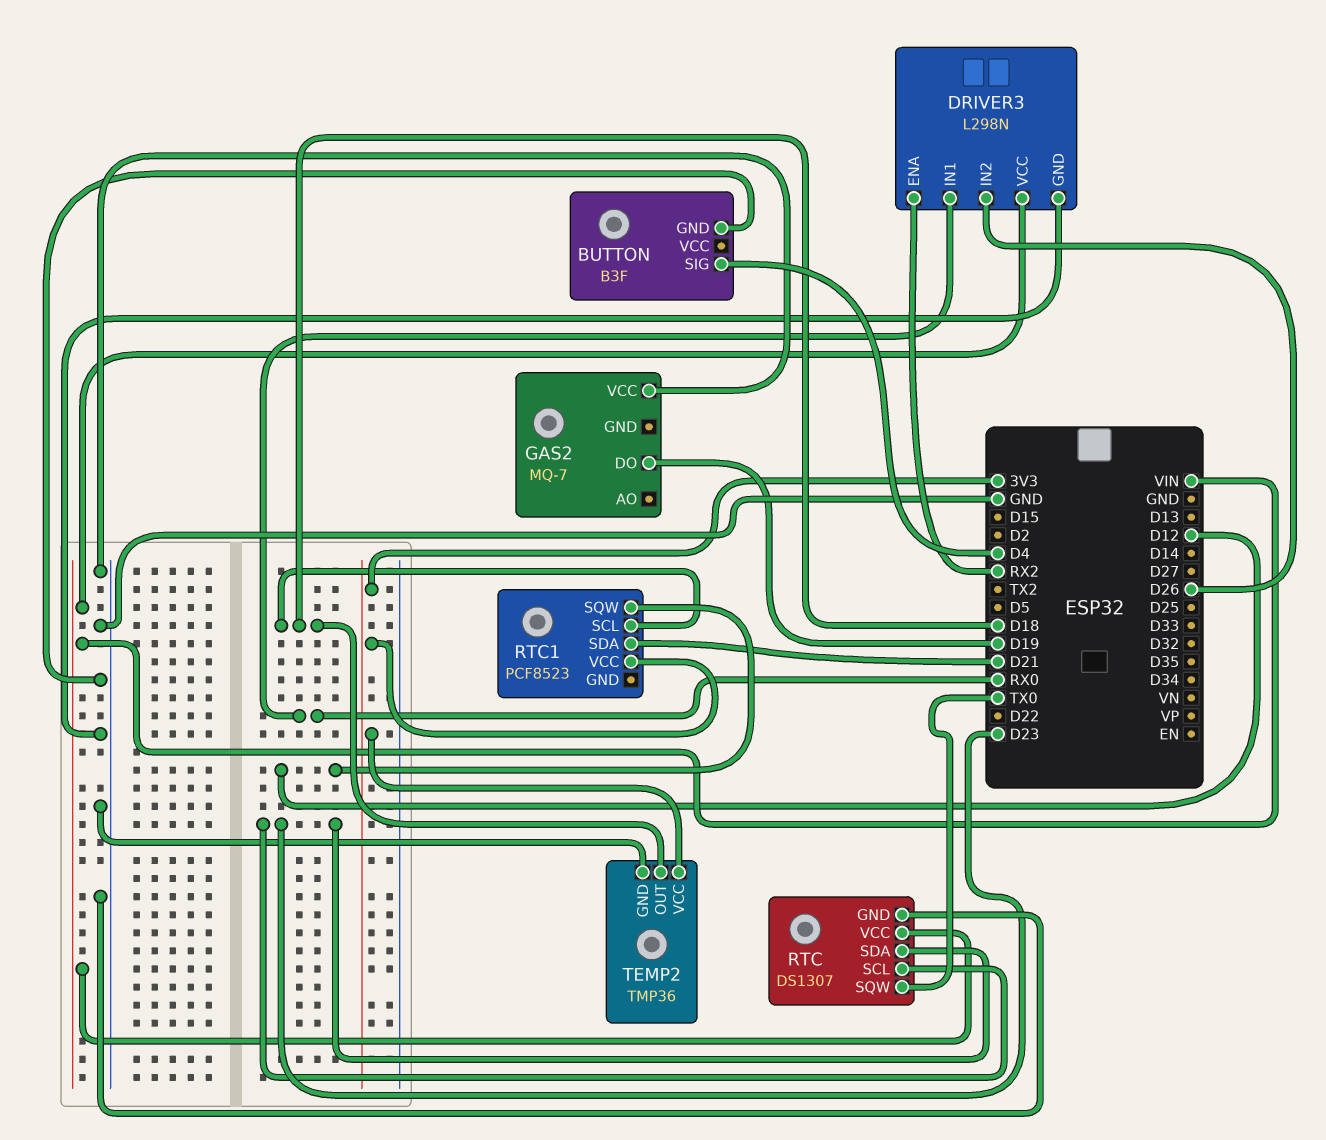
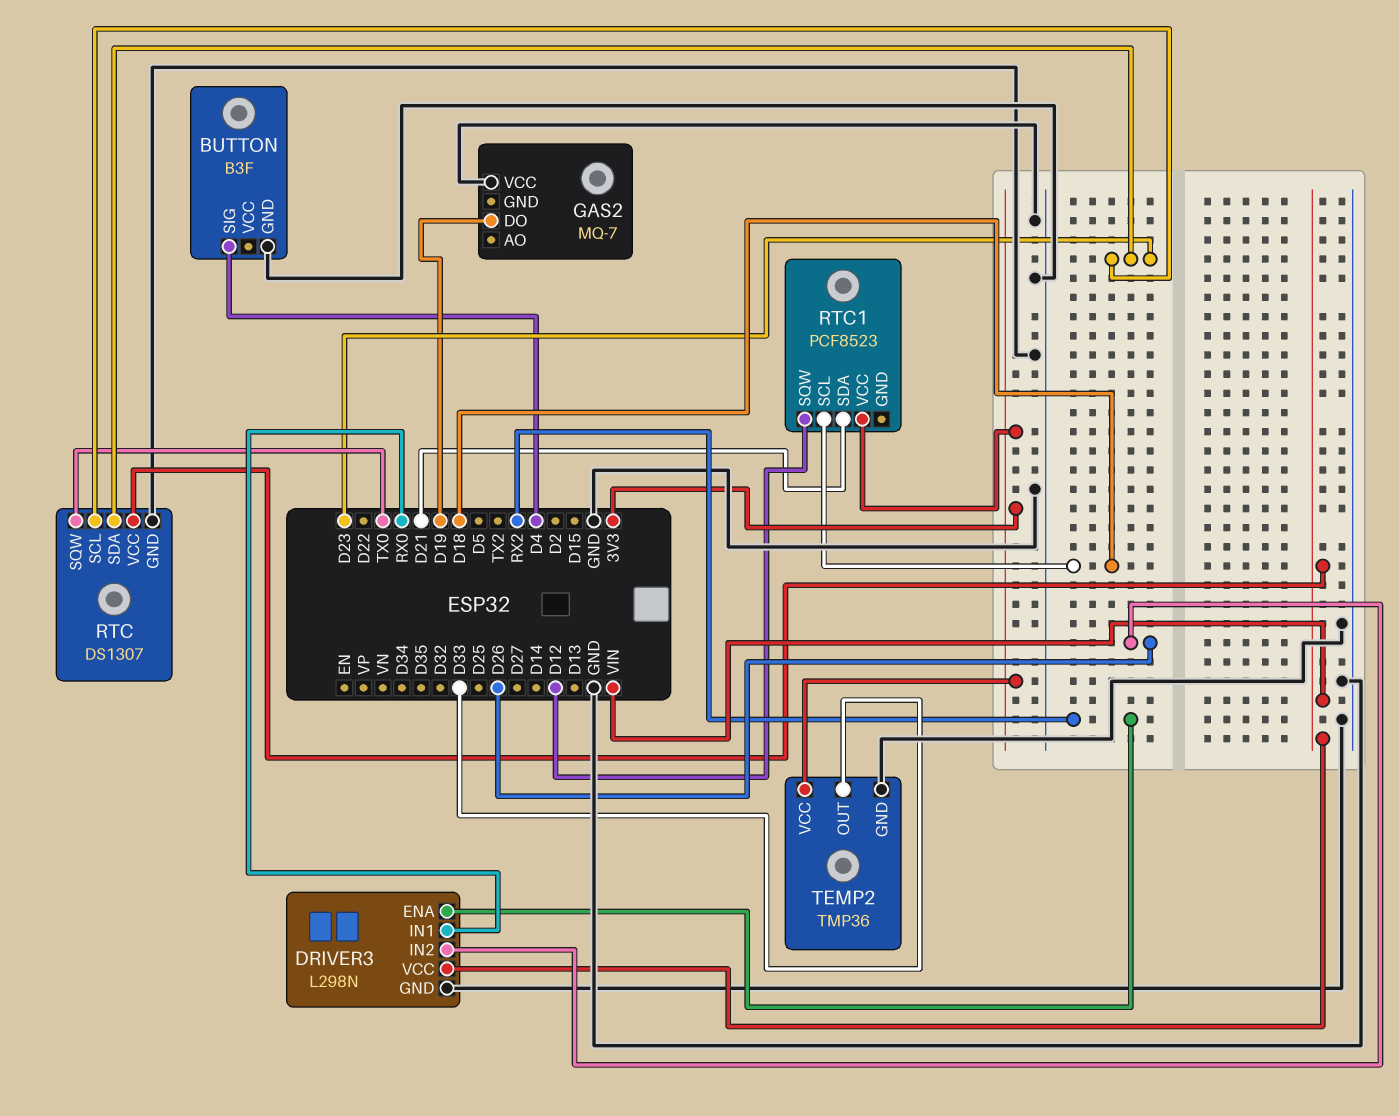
TEMP2 pin OUT: D18 -> D33

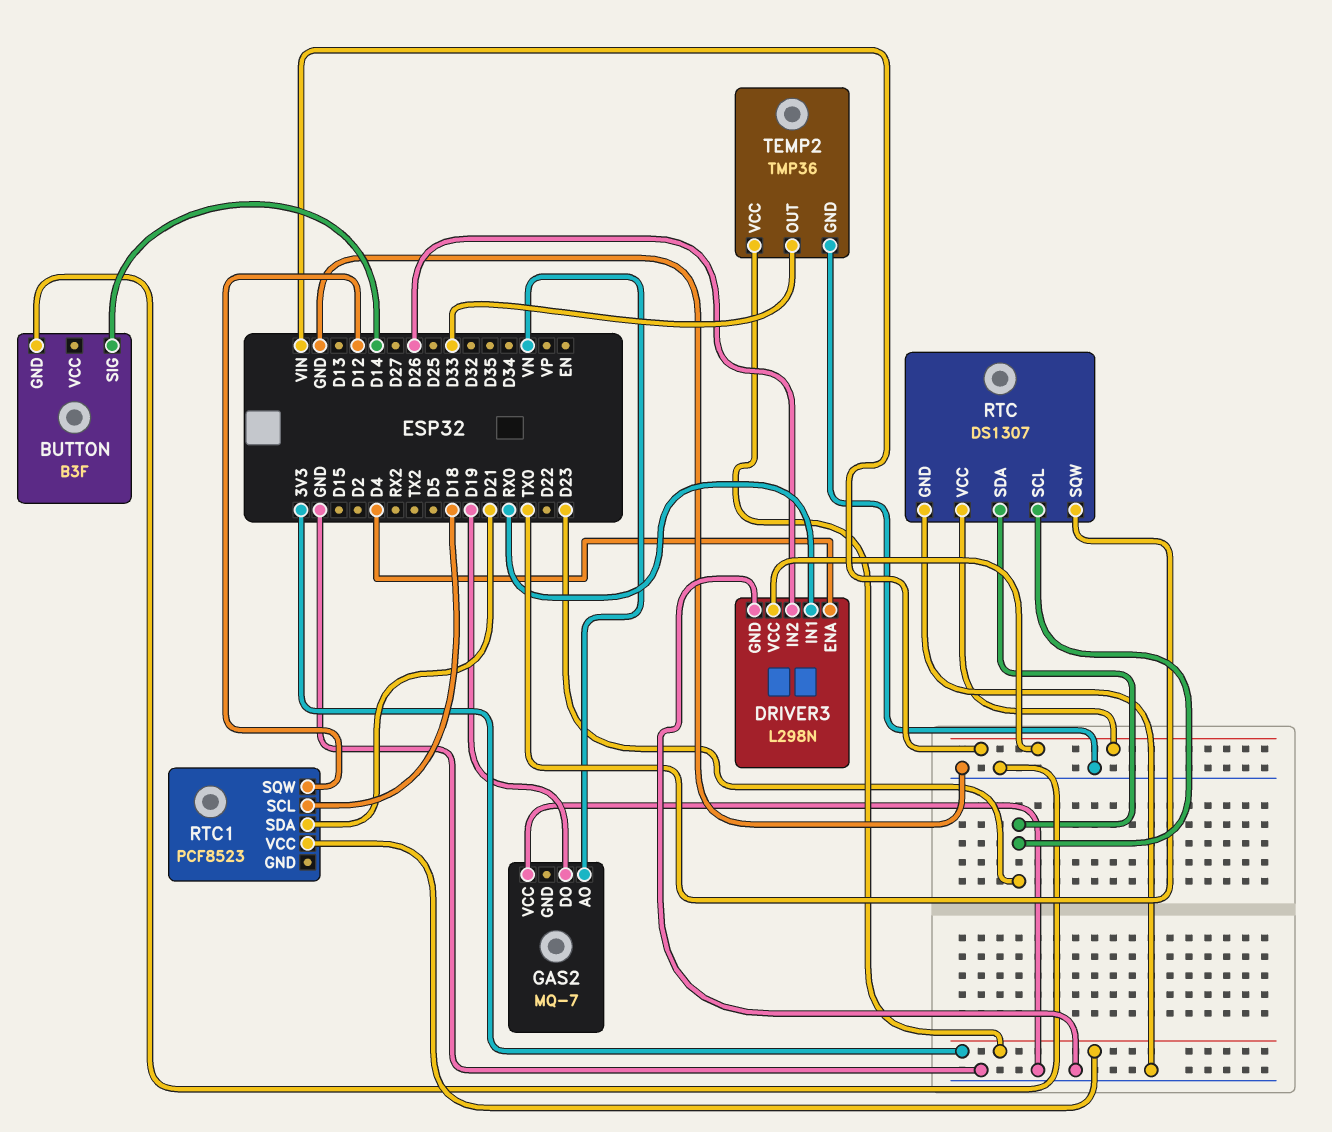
BUTTON pin SIG: D4 -> D14
DRIVER3 pin ENA: RX2 -> D4
GAS2 pin AO: none -> VN

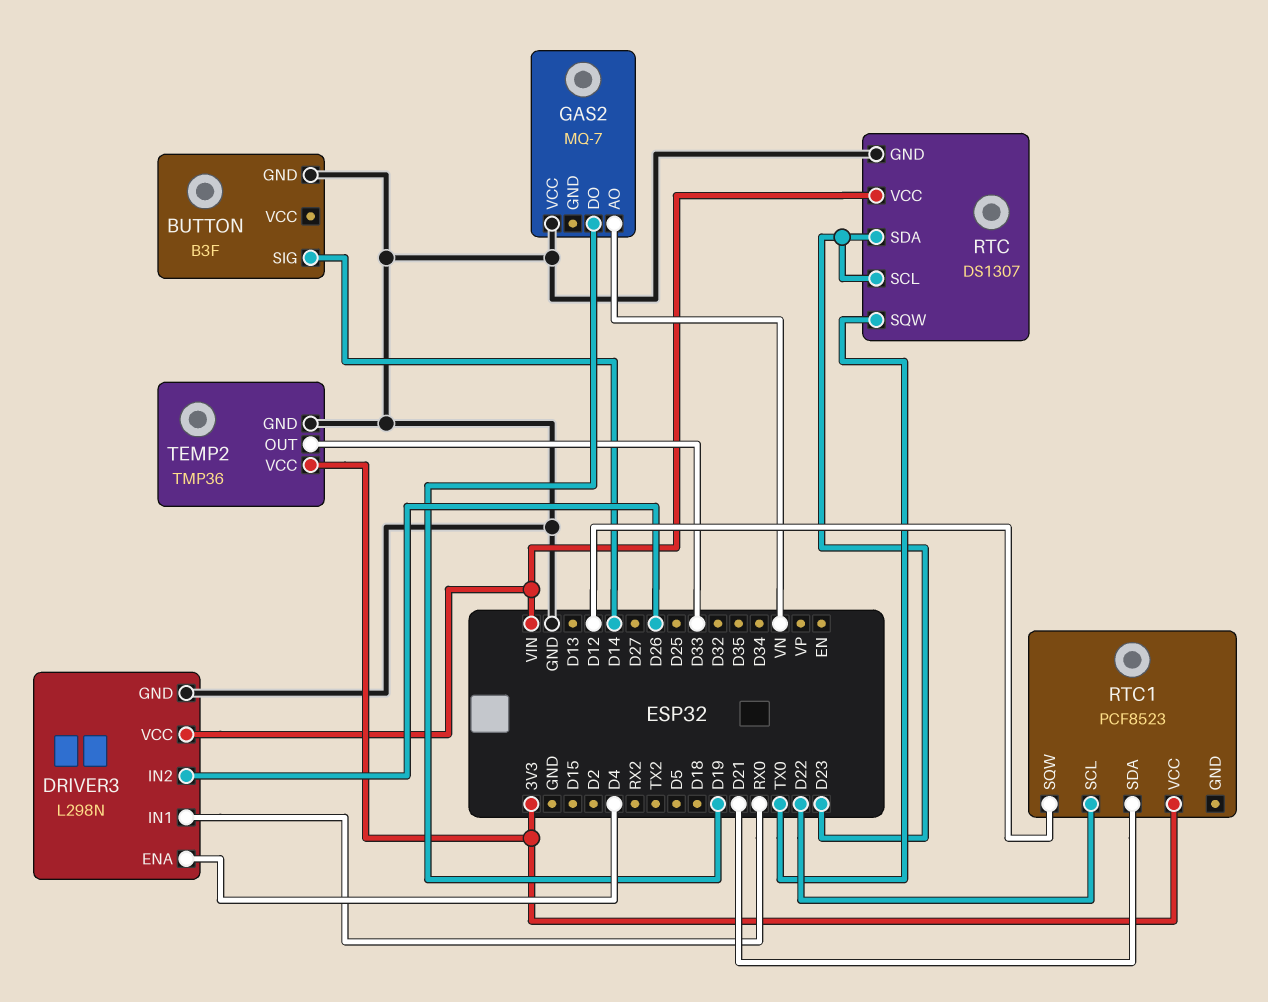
RTC1 pin SCL: D18 -> D22

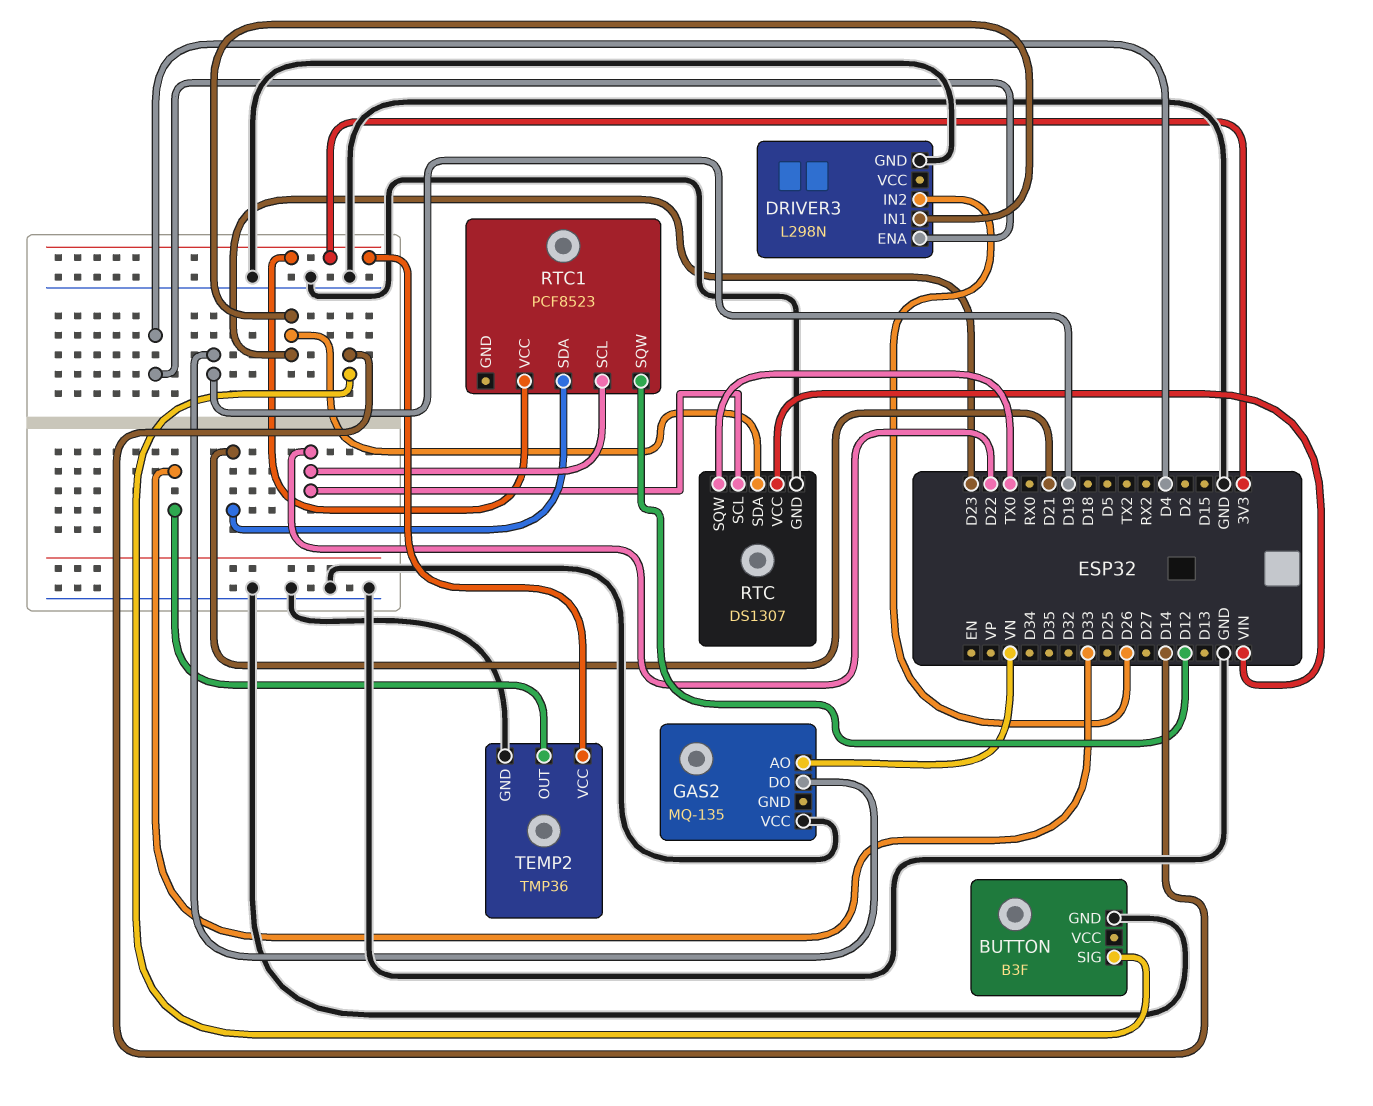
DRIVER3 pin IN1: RX0 -> D23
DRIVER3 pin VCC: VIN -> none
GAS2: MQ-7 -> MQ-135
RTC pin SCL: D23 -> D22

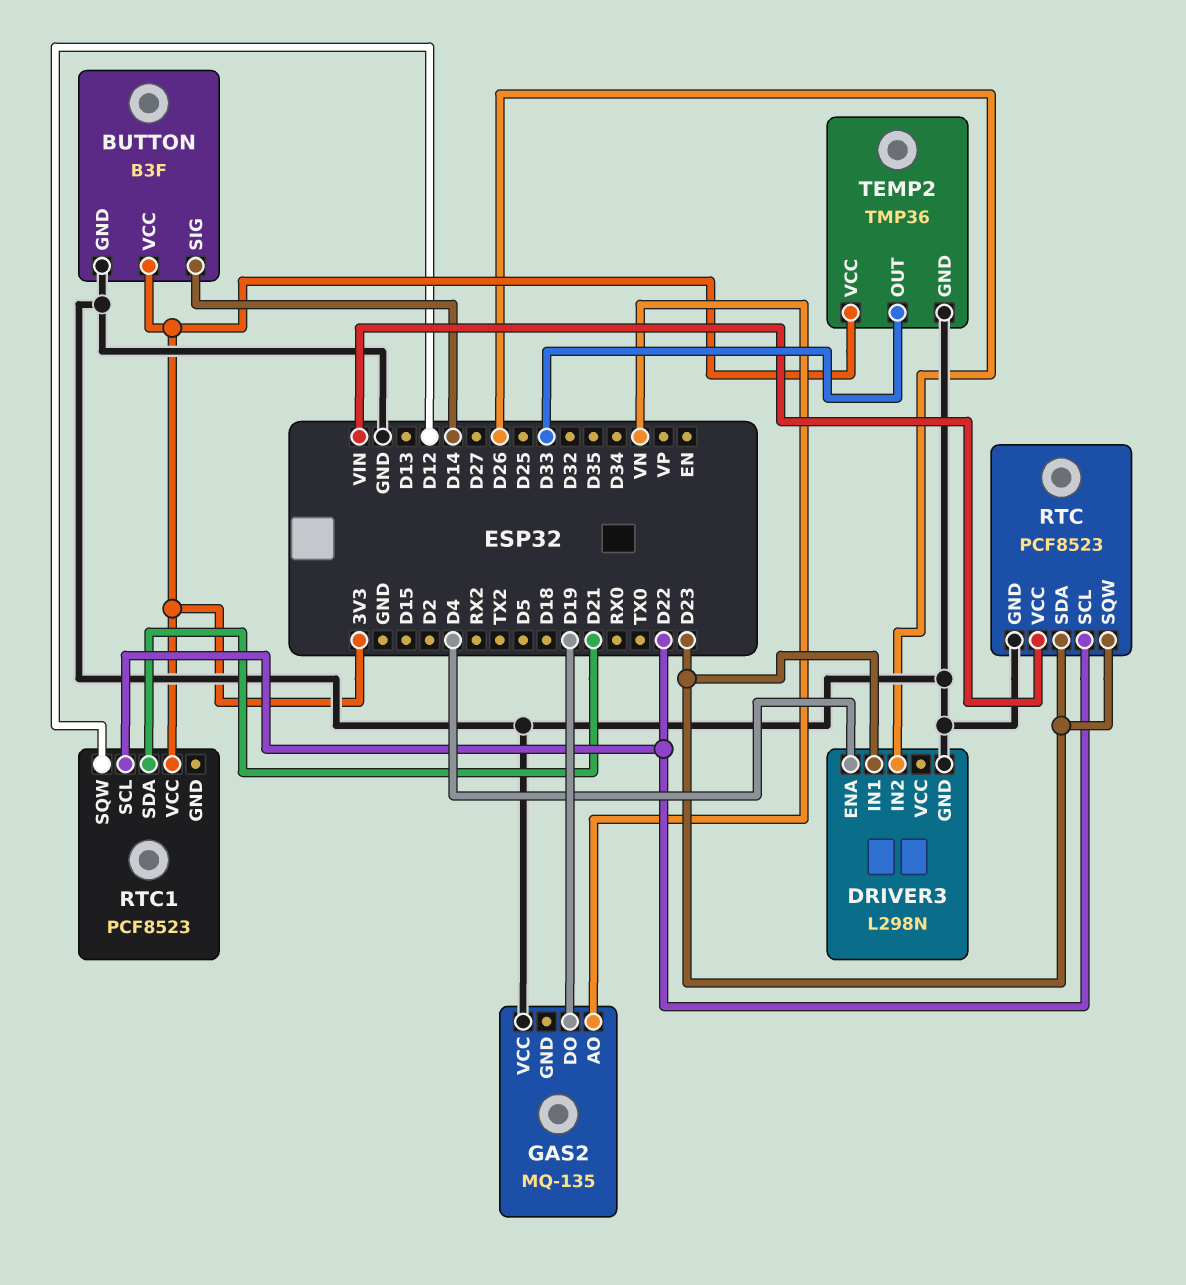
BUTTON pin VCC: none -> 3V3
RTC: DS1307 -> PCF8523
RTC pin SQW: TX0 -> D23

